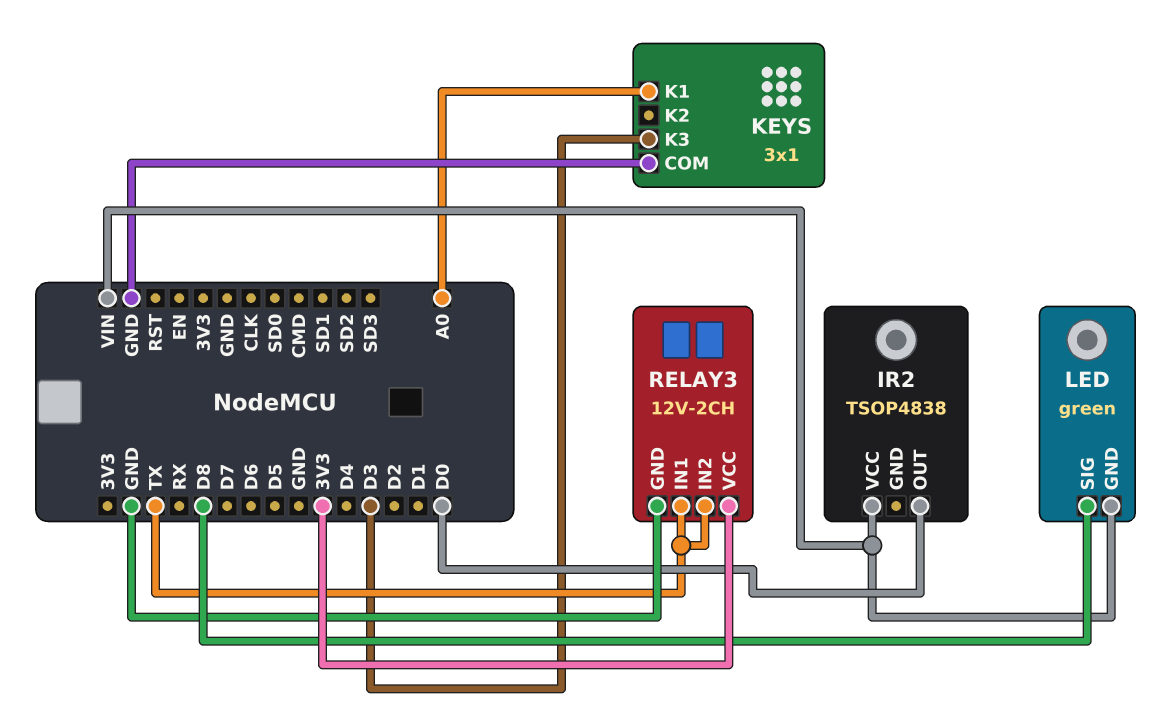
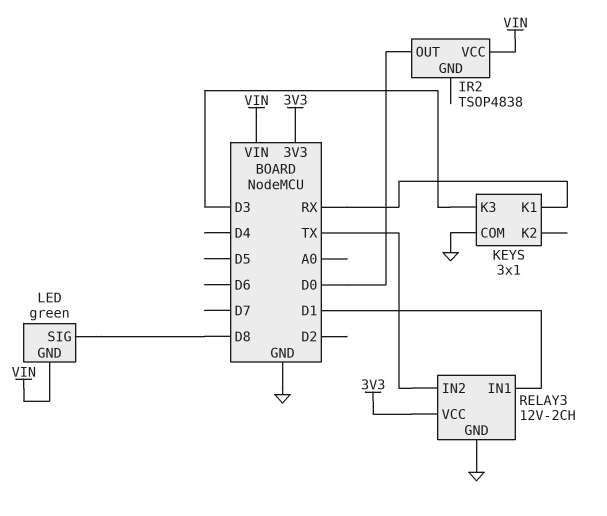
KEYS pin K1: A0 -> RX
RELAY3 pin IN1: TX -> D1

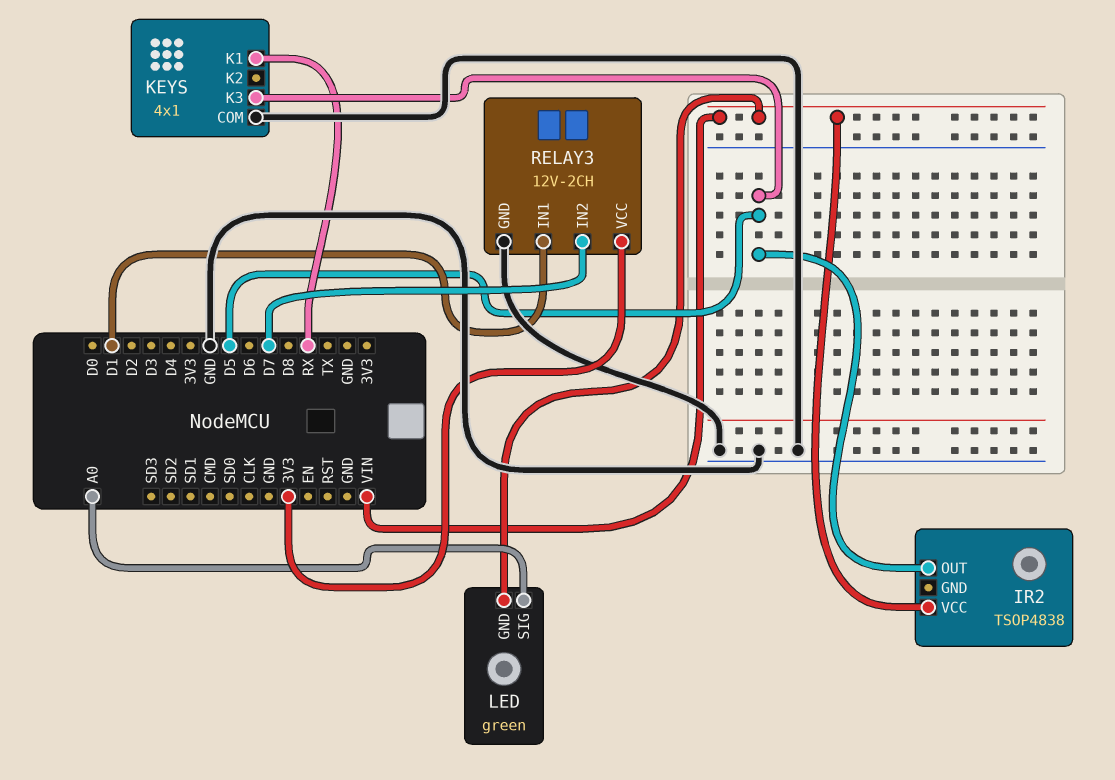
IR2 pin OUT: D0 -> D5
KEYS: 3x1 -> 4x1
KEYS pin K3: D3 -> D5
LED pin SIG: D8 -> A0
RELAY3 pin IN2: TX -> D7

